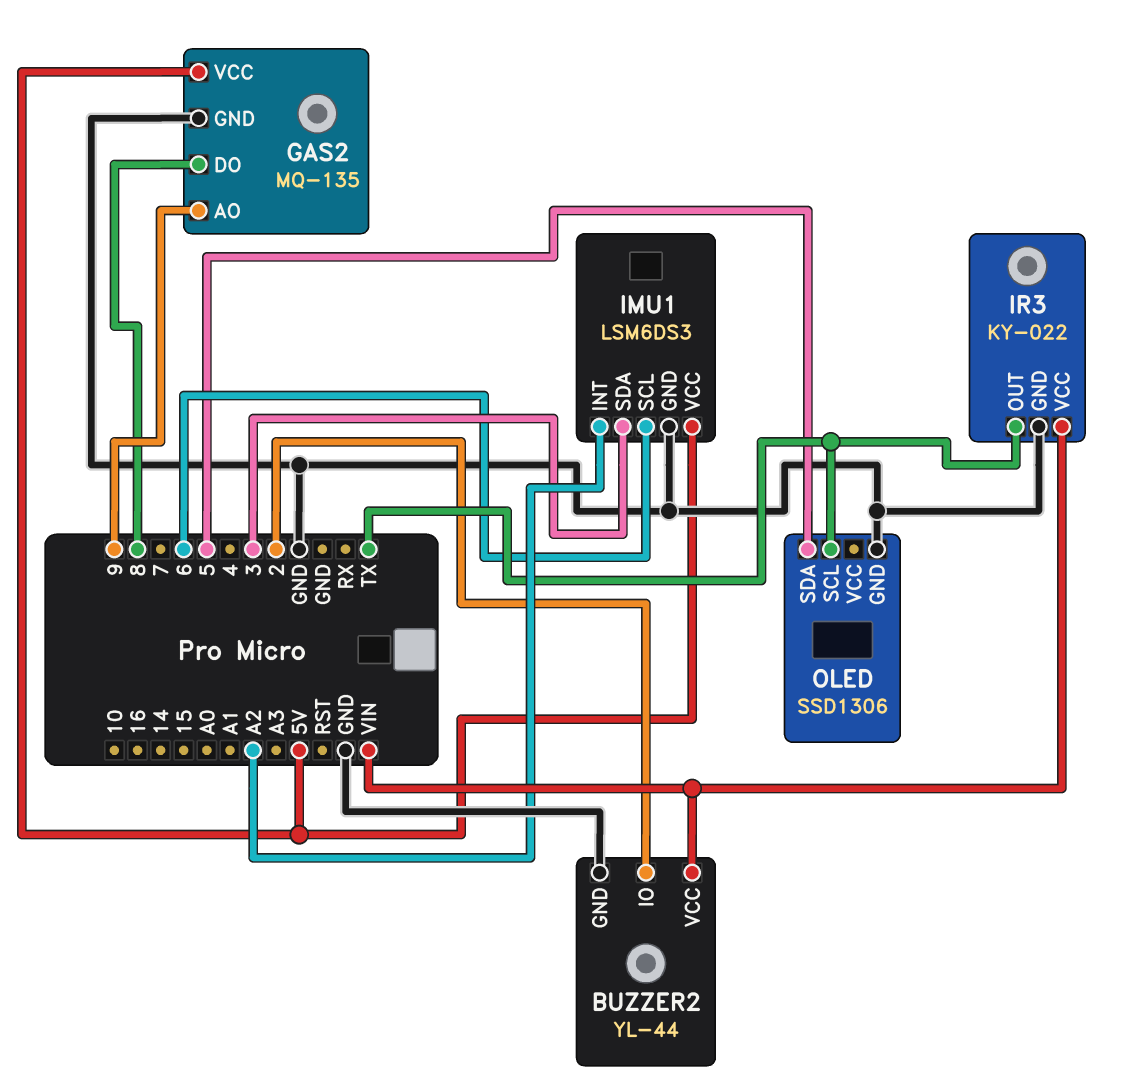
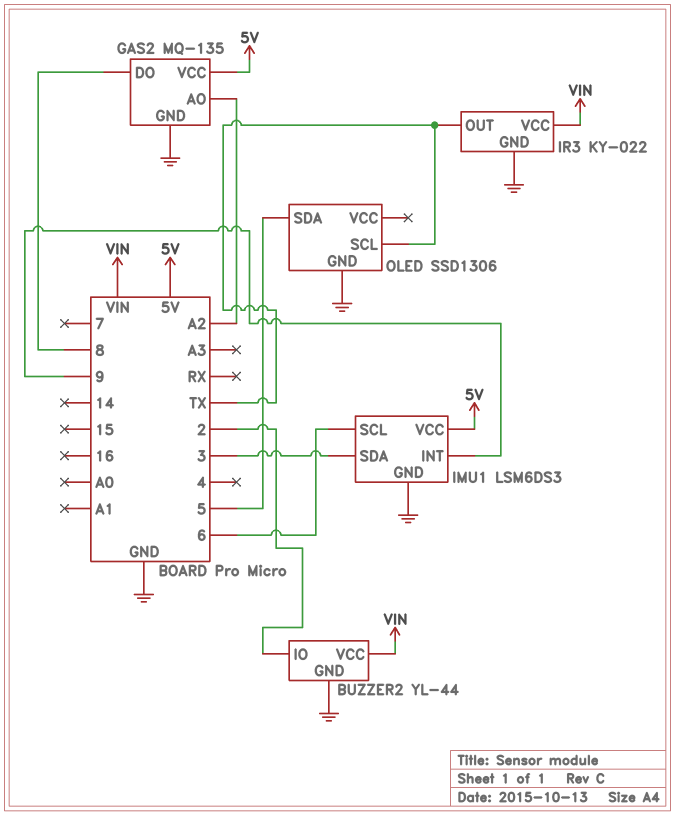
GAS2 pin AO: 9 -> A2
IMU1 pin INT: A2 -> 9

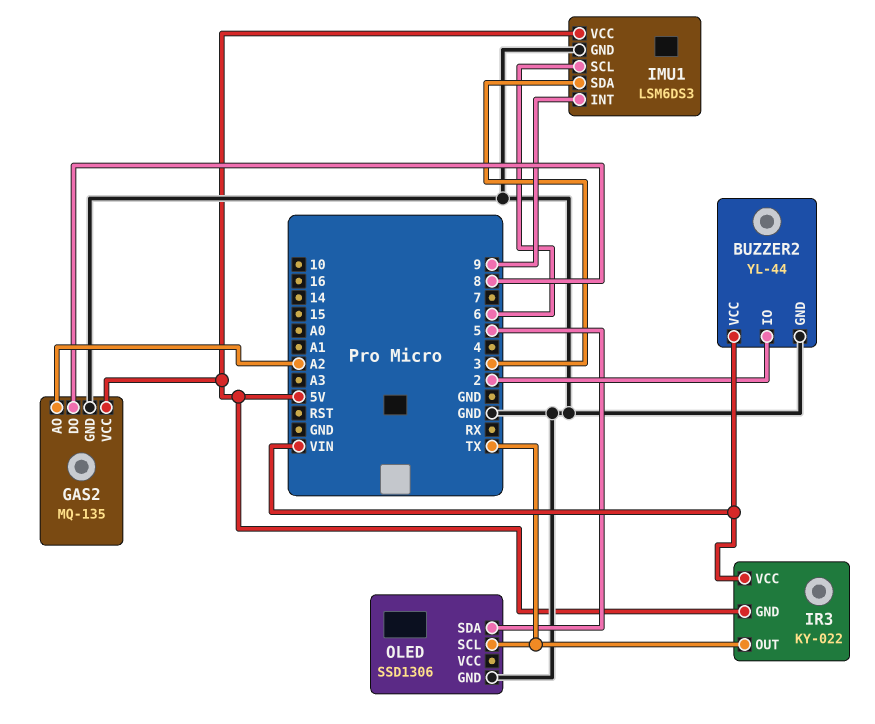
IR3 pin GND: GND -> 5V

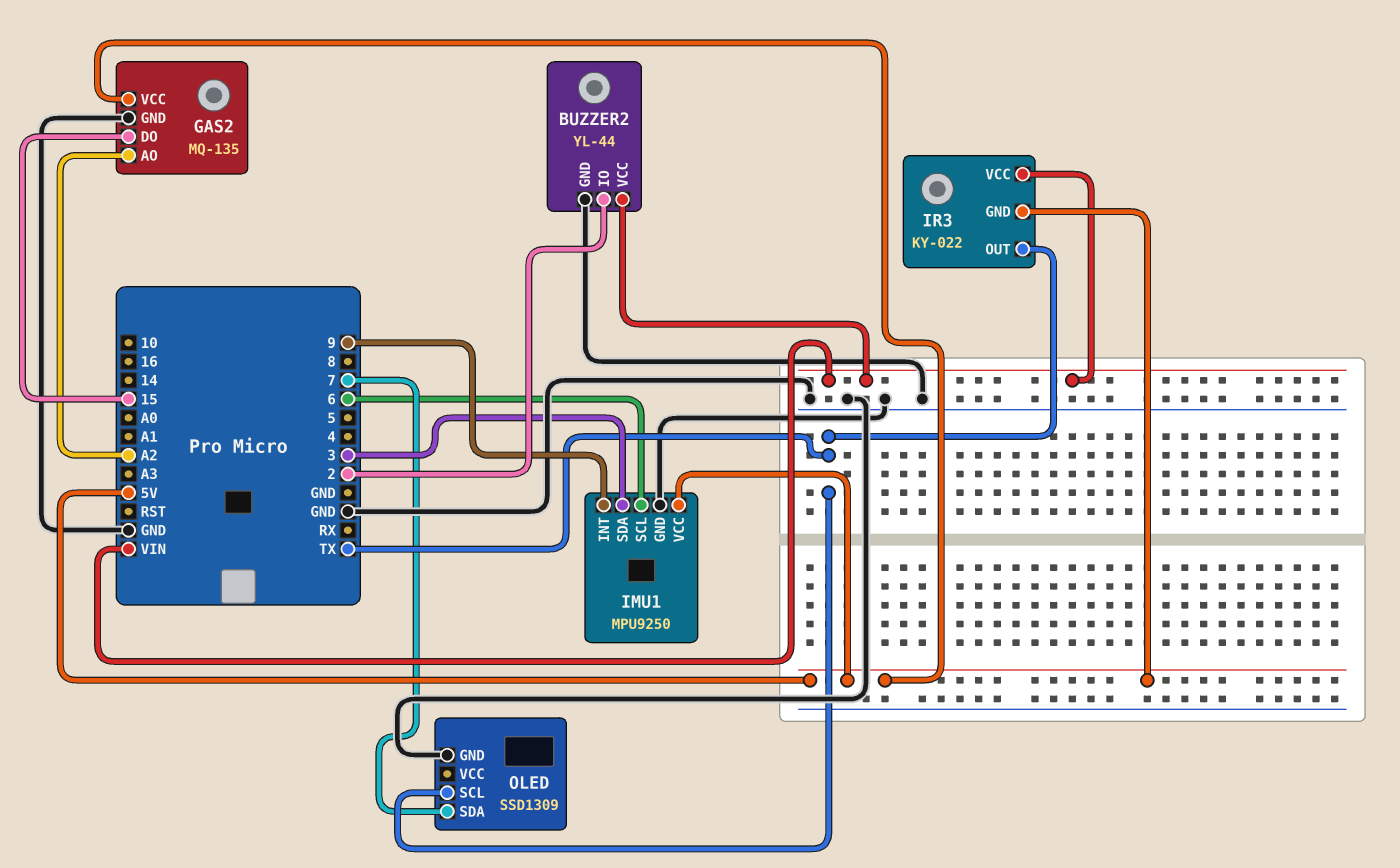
GAS2 pin DO: 8 -> 15
IMU1: LSM6DS3 -> MPU9250
OLED: SSD1306 -> SSD1309
OLED pin SDA: 5 -> 7

